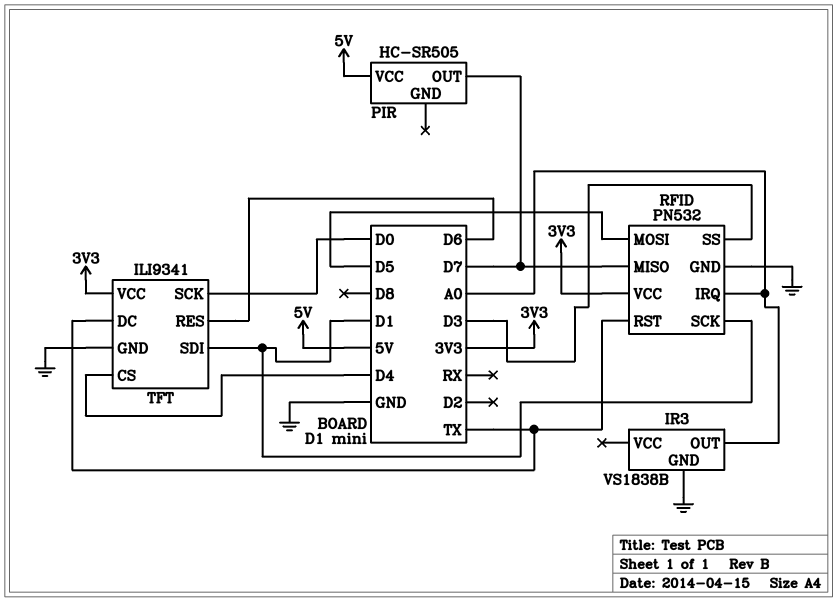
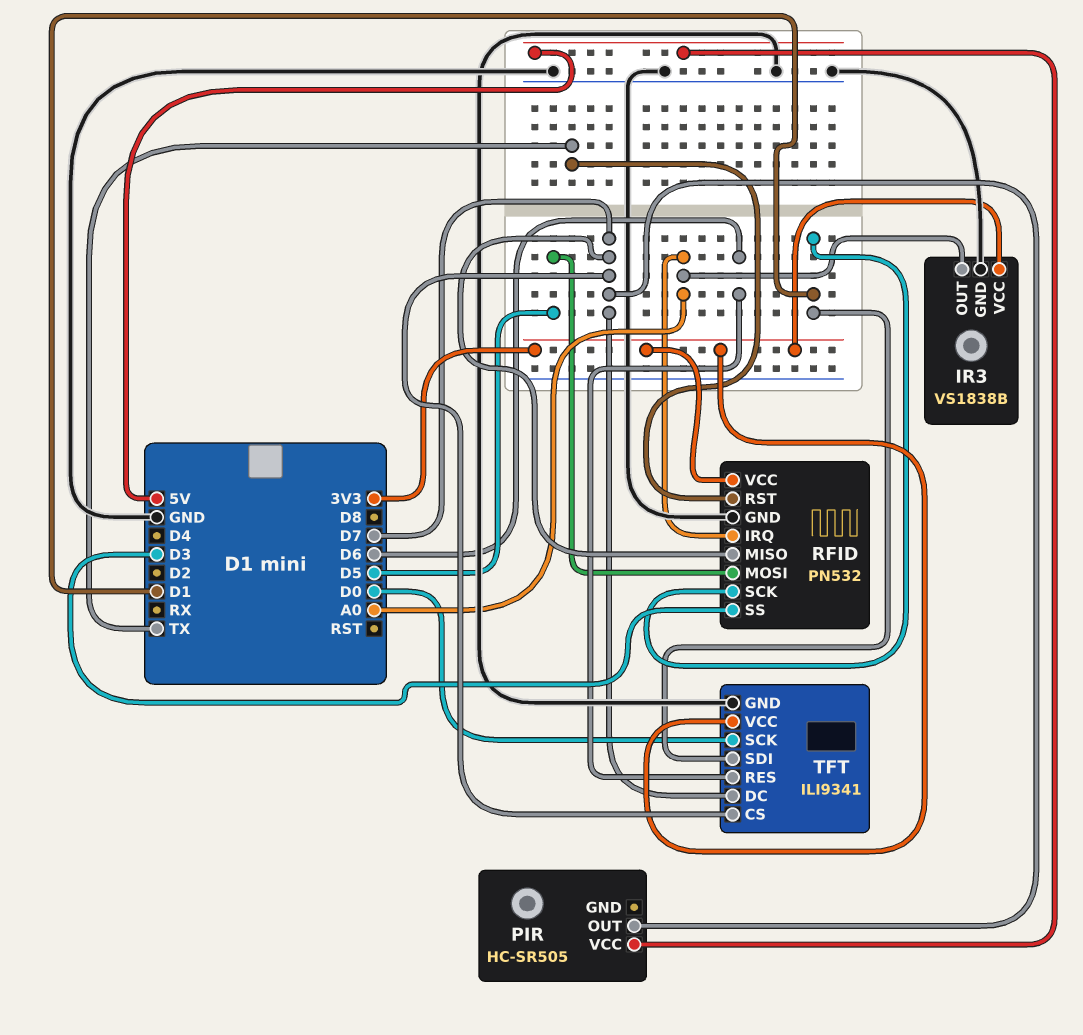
IR3 pin VCC: none -> 3V3
TFT pin CS: D4 -> D7
TFT pin DC: TX -> D7

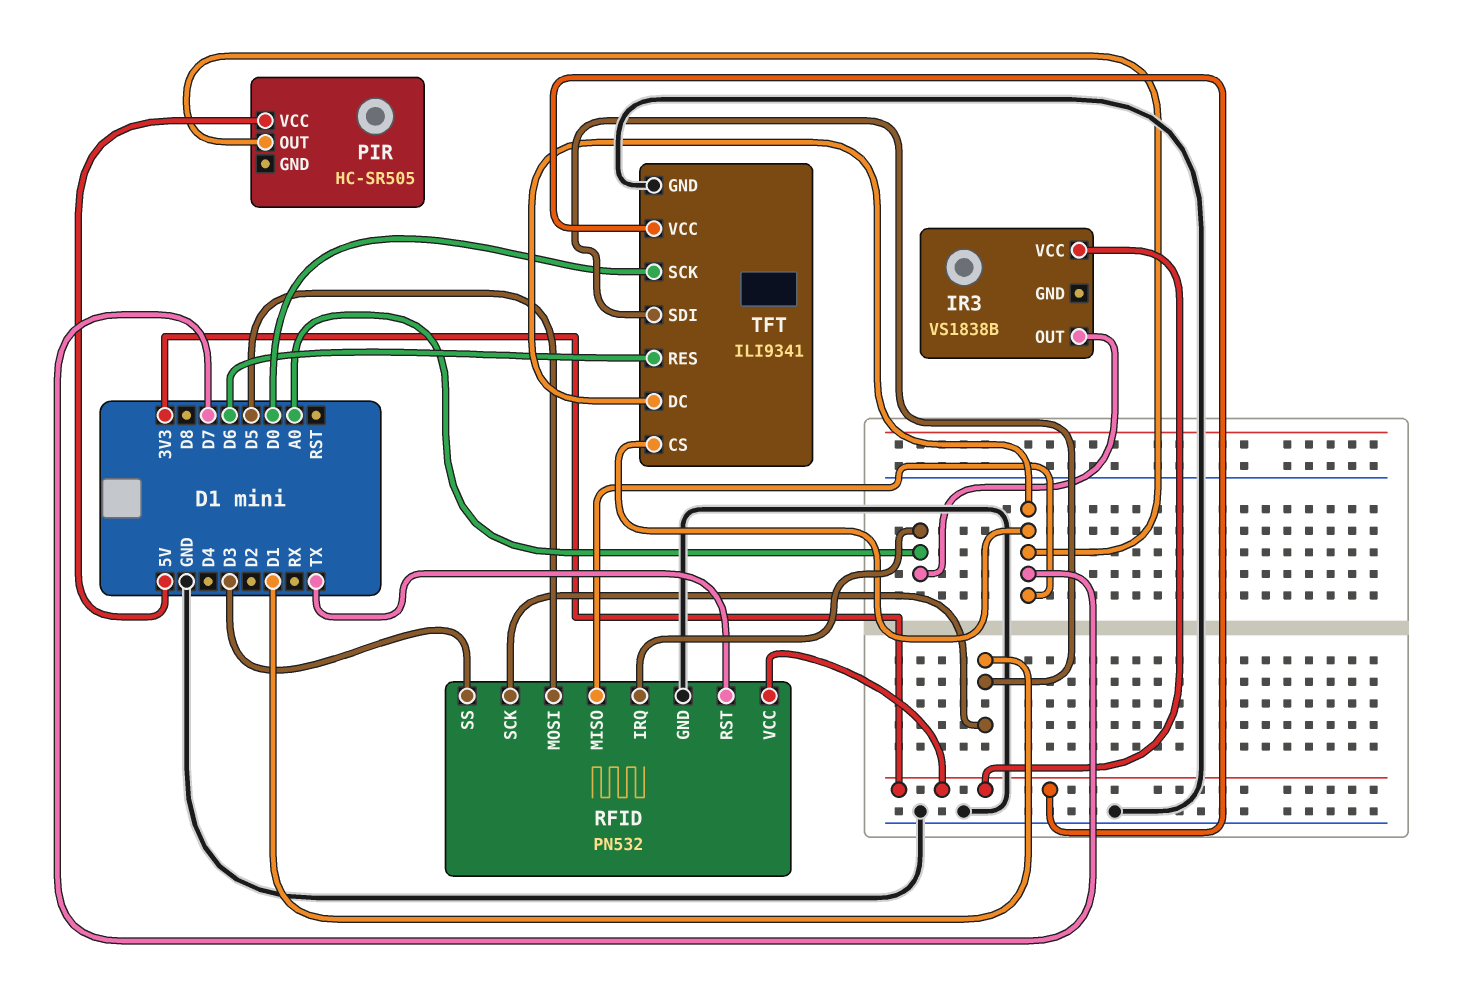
IR3 pin GND: GND -> none

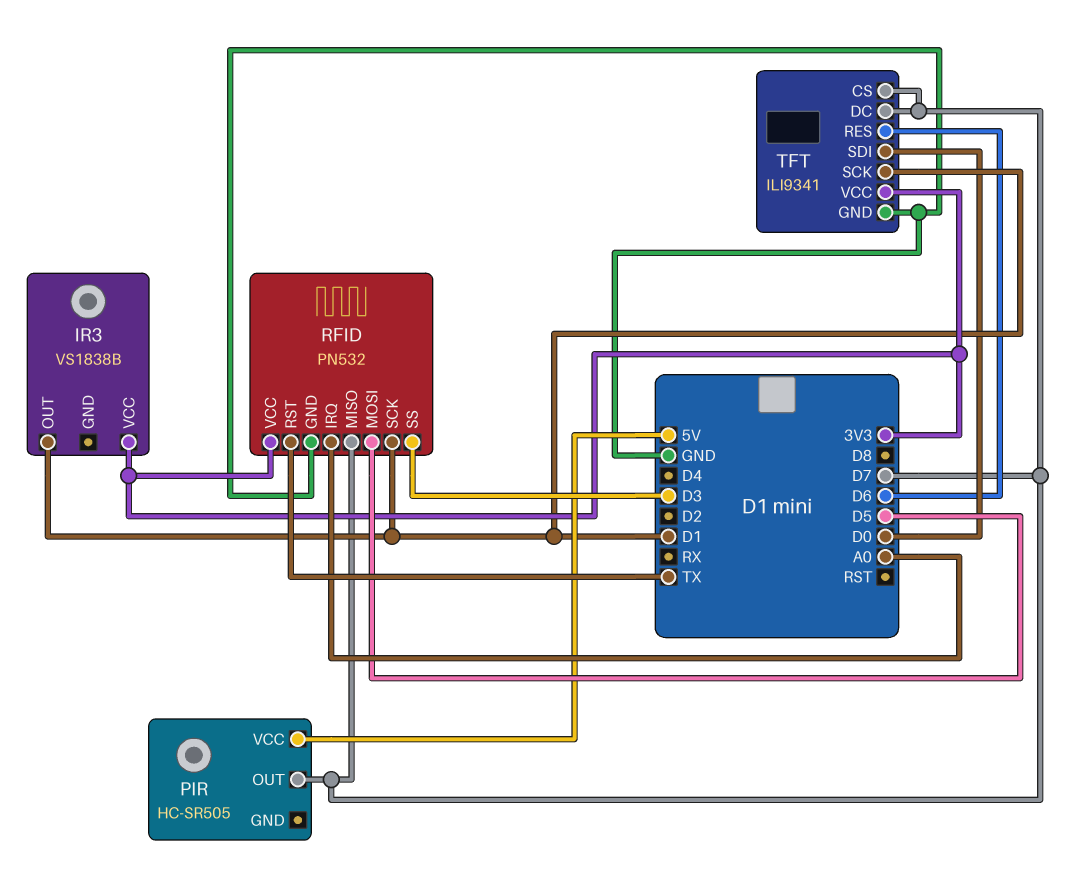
IR3 pin OUT: A0 -> D1
TFT pin SCK: D0 -> D1
TFT pin SDI: D1 -> D0

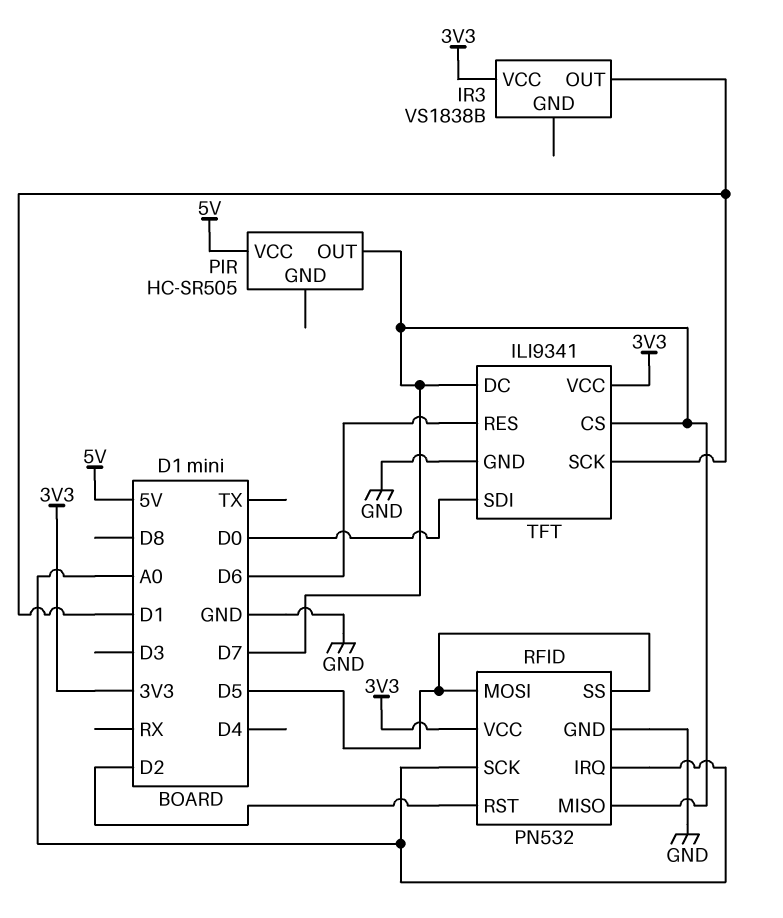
RFID pin RST: TX -> D2
RFID pin SCK: D1 -> A0
RFID pin SS: D3 -> D5

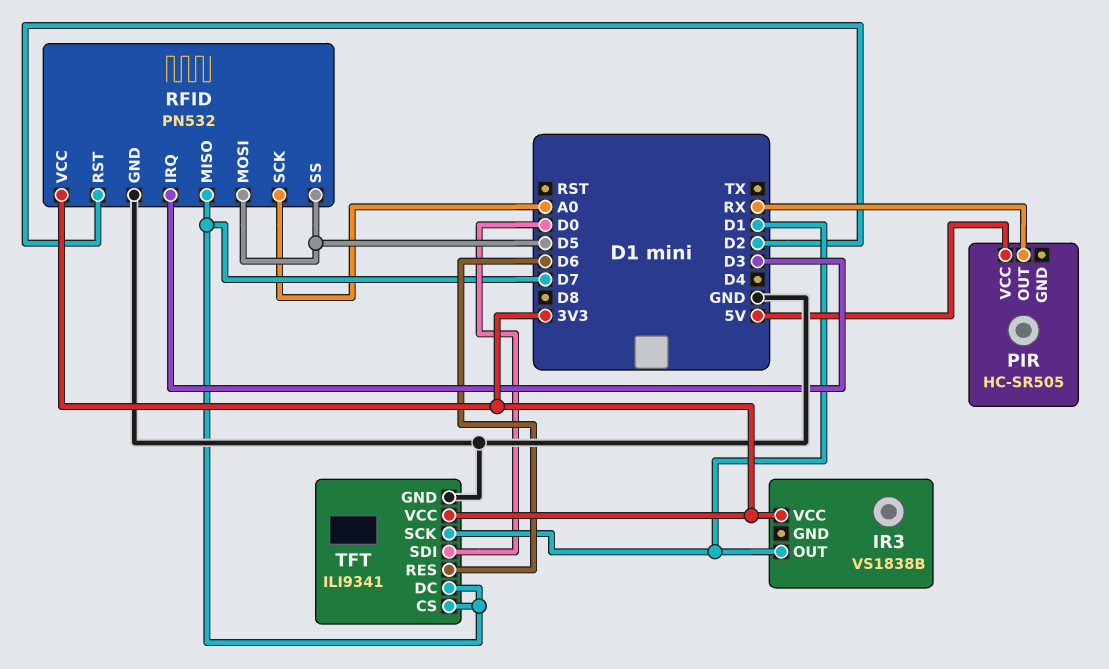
PIR pin OUT: D7 -> RX
RFID pin IRQ: A0 -> D3

